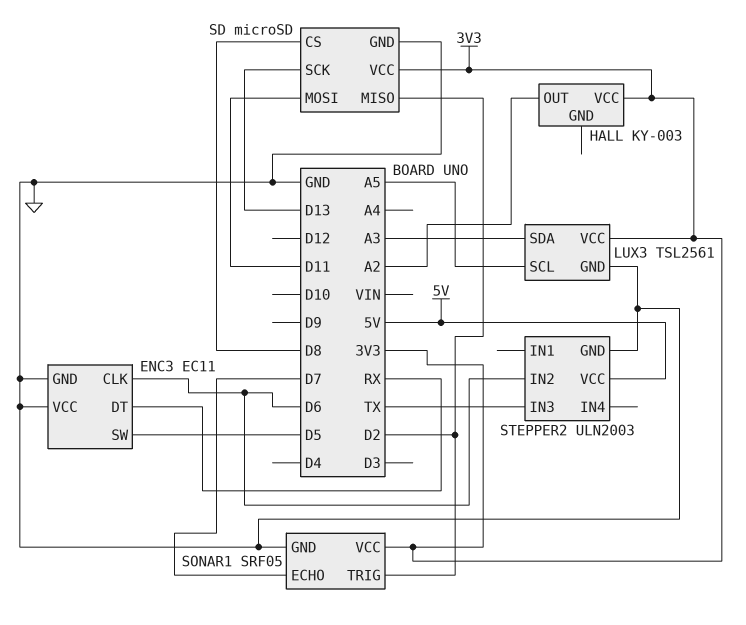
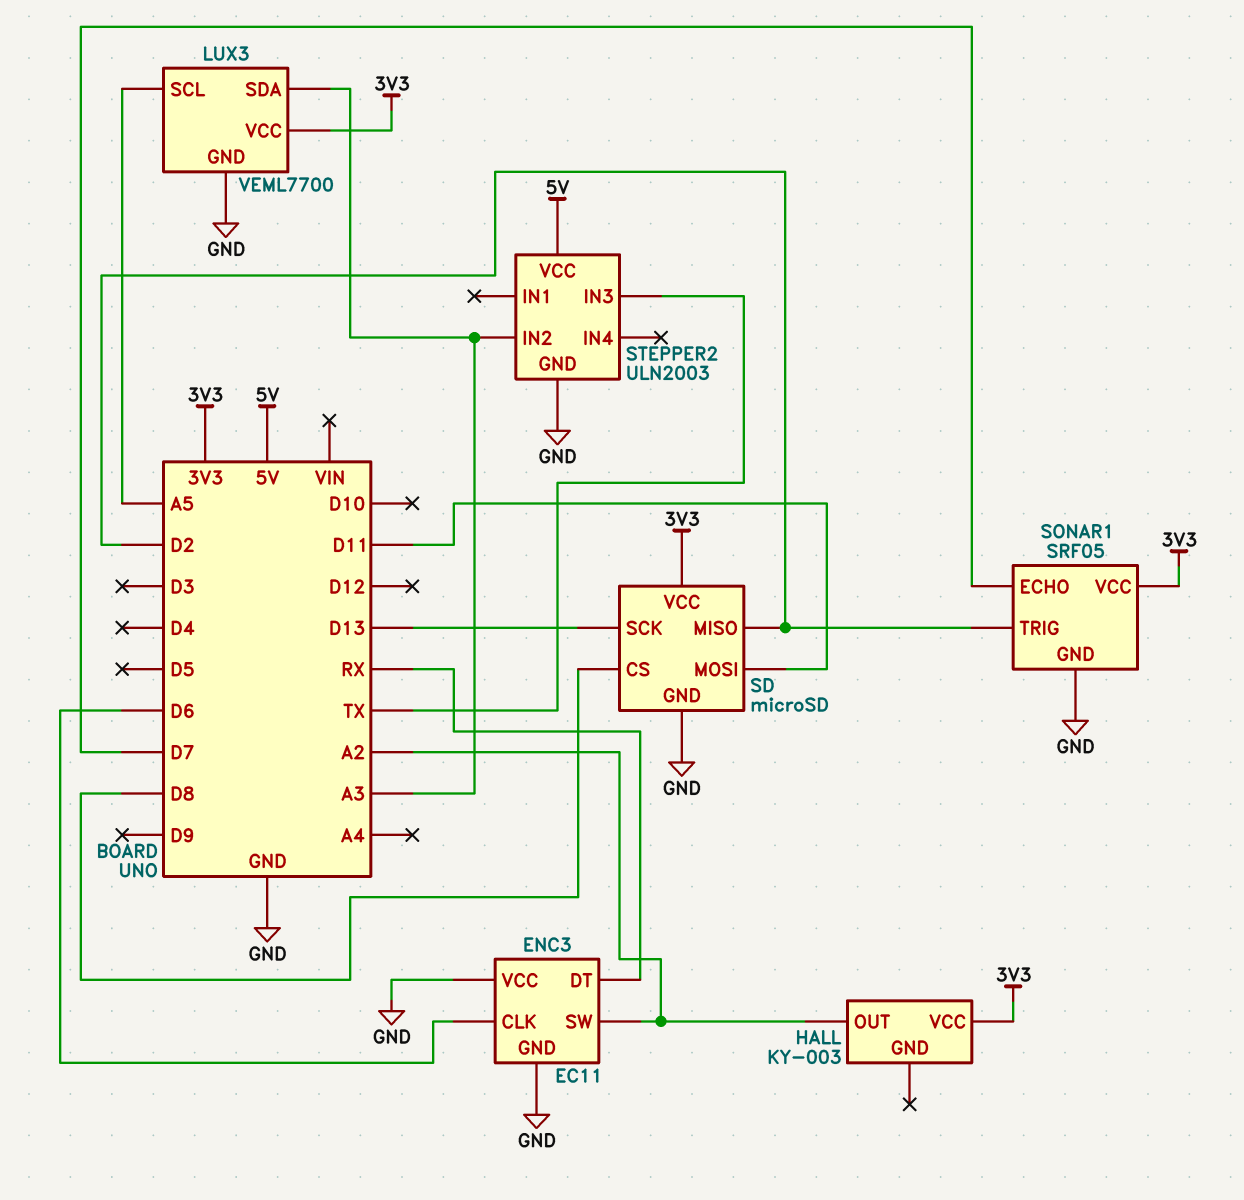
ENC3 pin SW: D5 -> A2
LUX3: TSL2561 -> VEML7700
STEPPER2 pin IN2: D6 -> A3

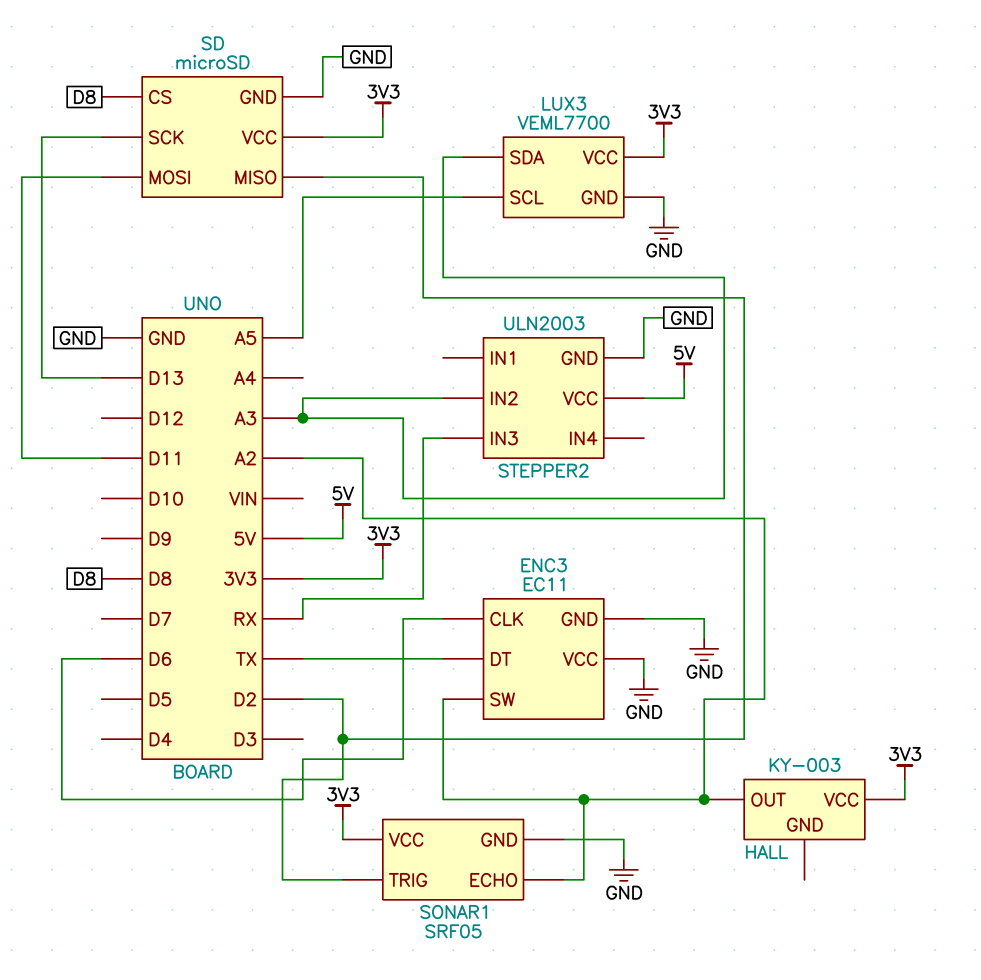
ENC3 pin DT: RX -> TX
SONAR1 pin ECHO: D7 -> A2
STEPPER2 pin IN3: TX -> RX

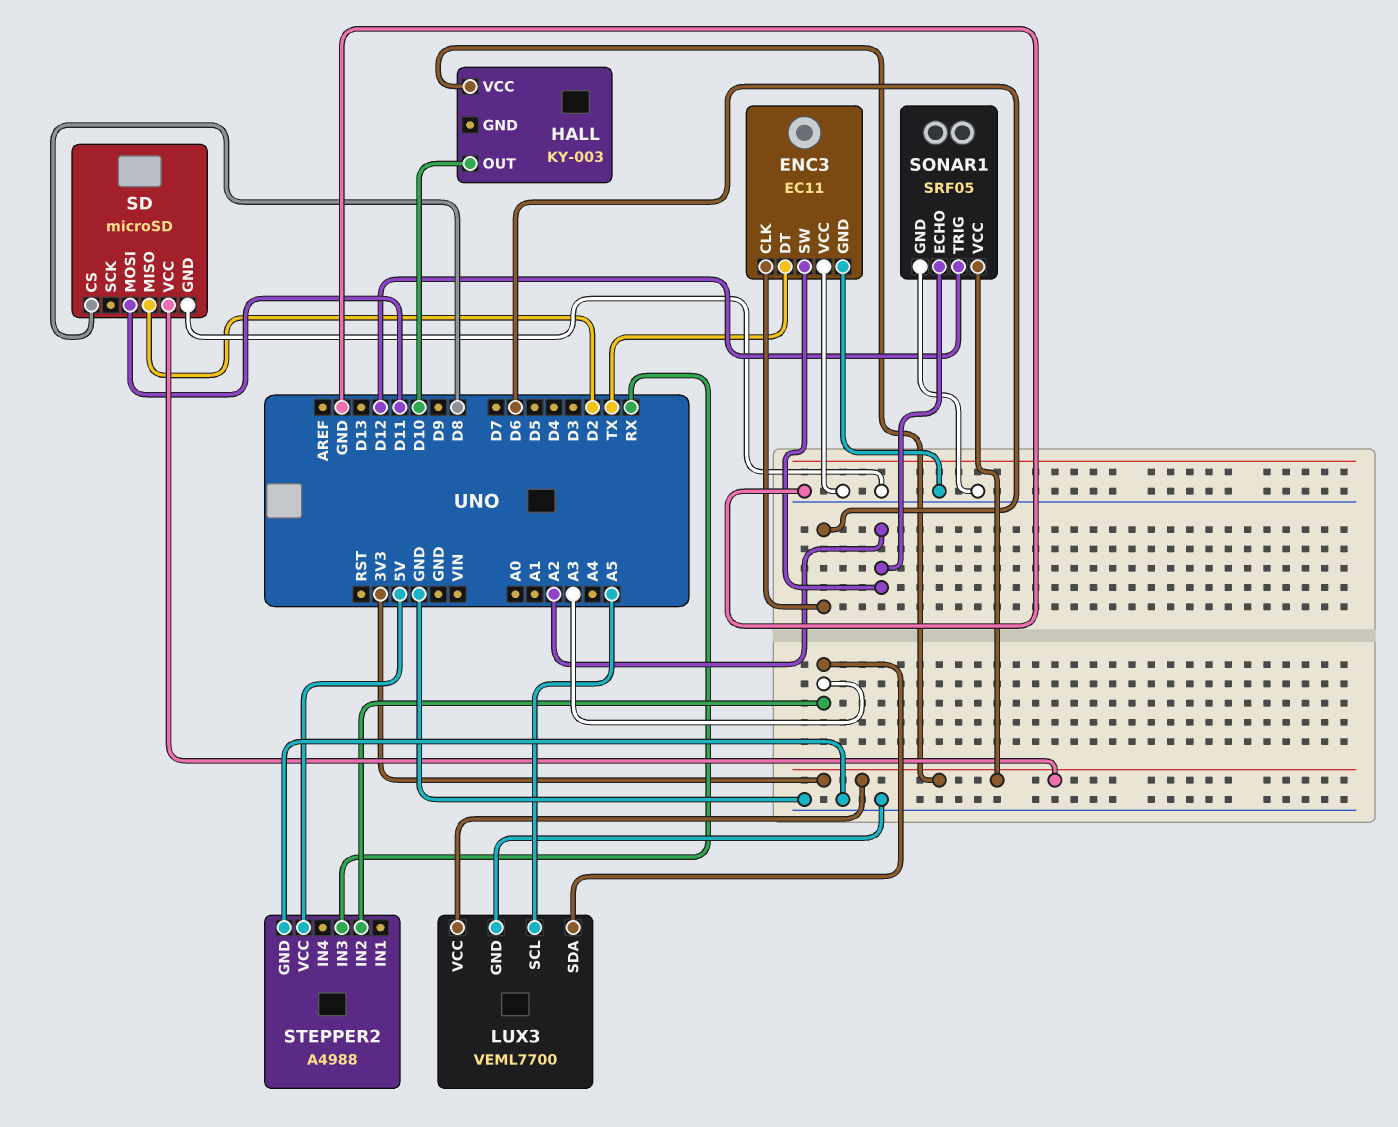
HALL pin OUT: A2 -> D10
SD pin SCK: D13 -> none
SONAR1 pin TRIG: D2 -> D12
STEPPER2: ULN2003 -> A4988

